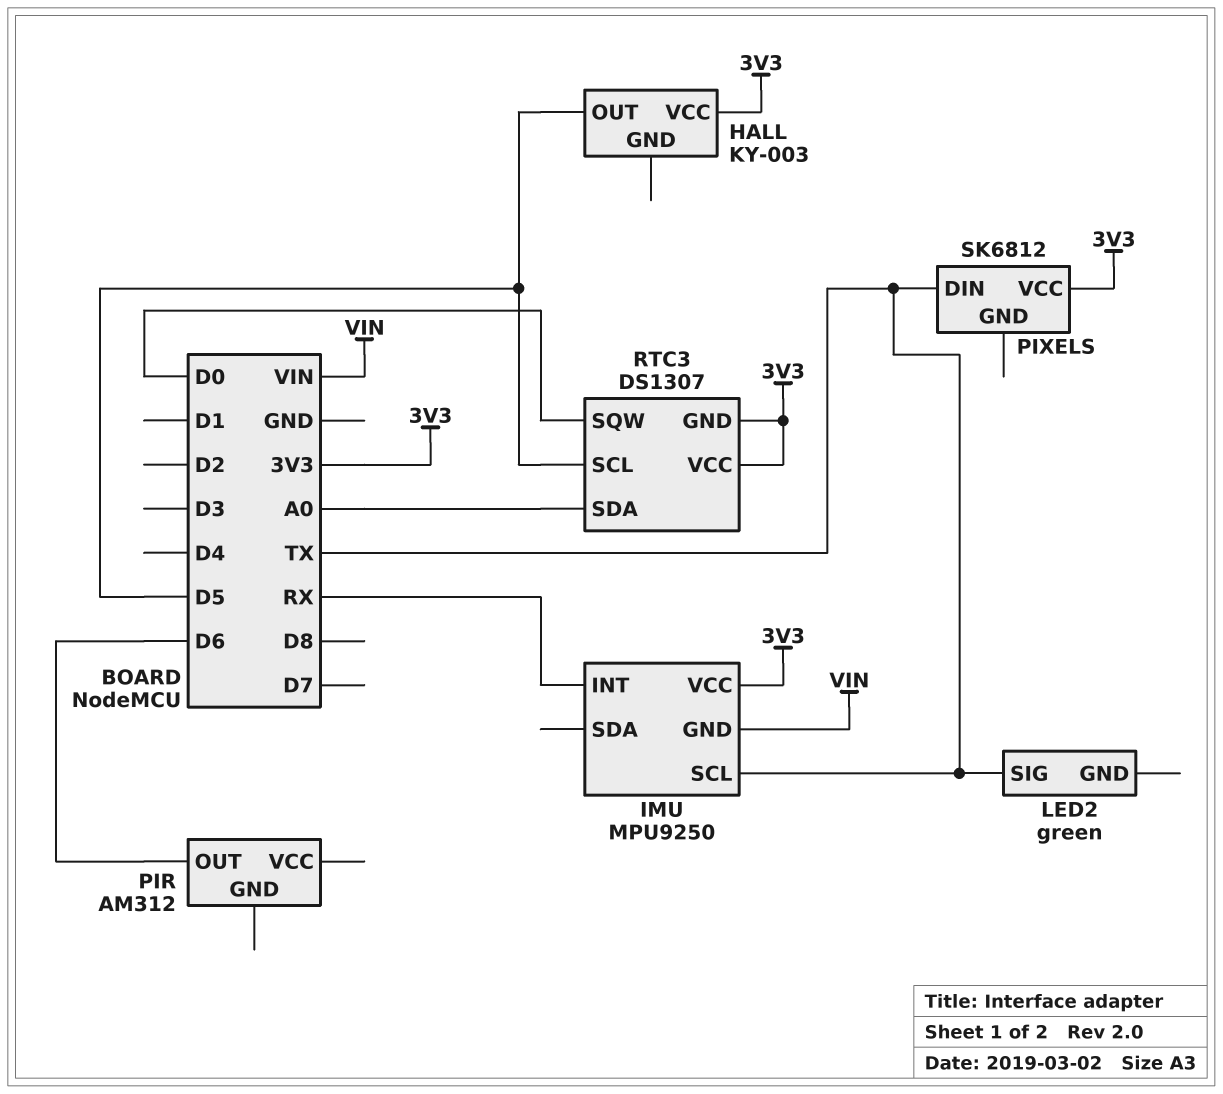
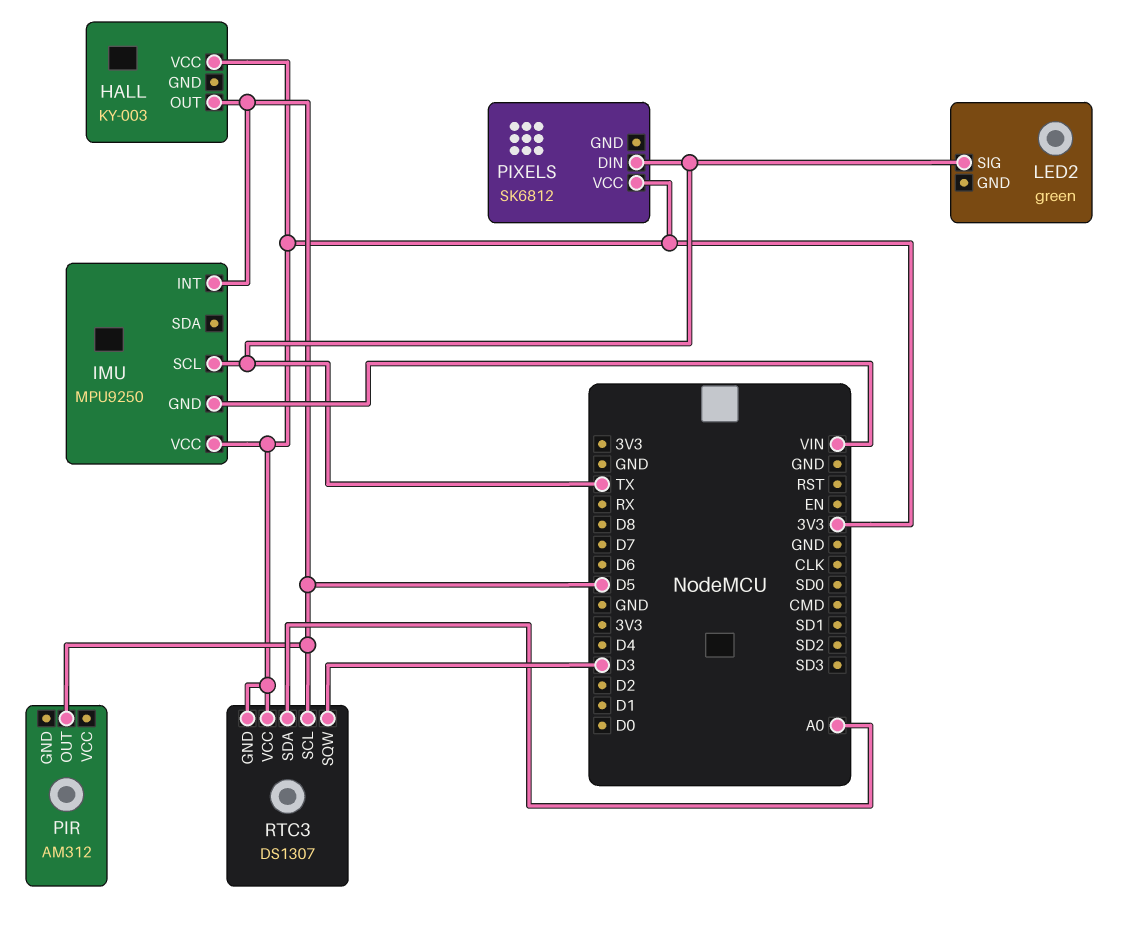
IMU pin INT: RX -> D5
PIR pin OUT: D6 -> D5
RTC3 pin SQW: D0 -> D3

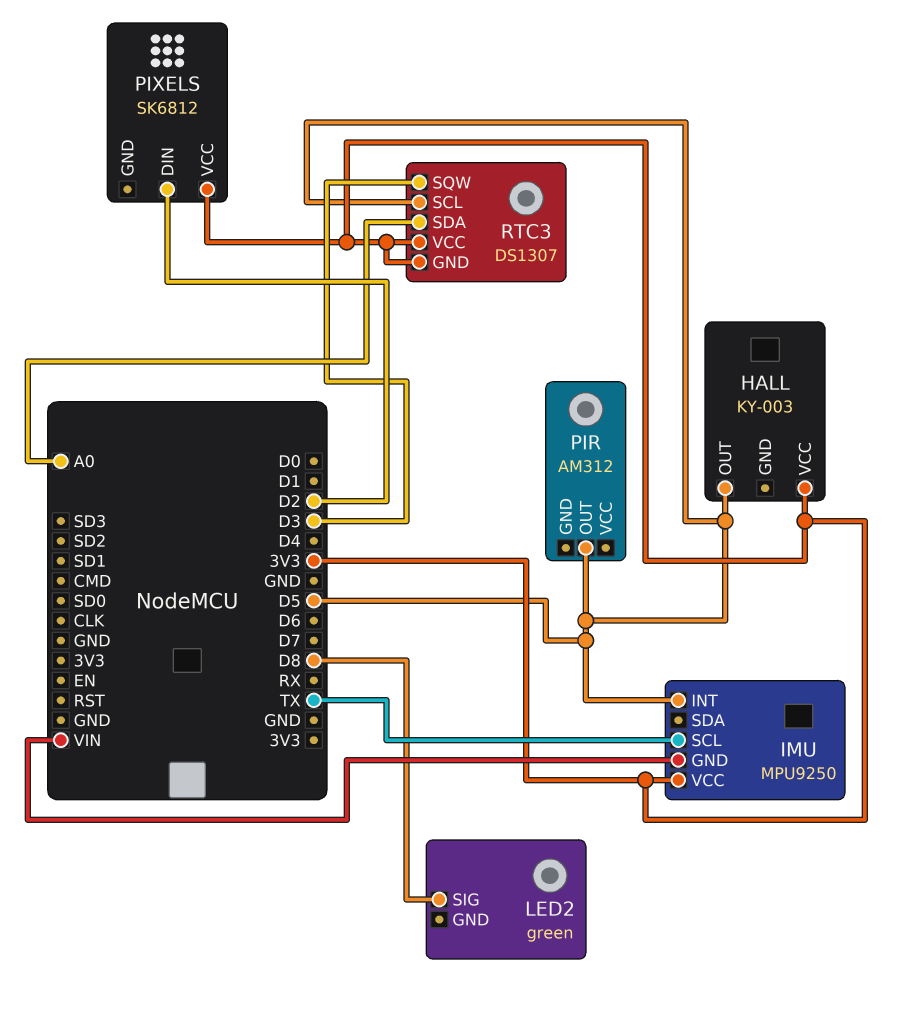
LED2 pin SIG: TX -> D8
PIXELS pin DIN: TX -> D2

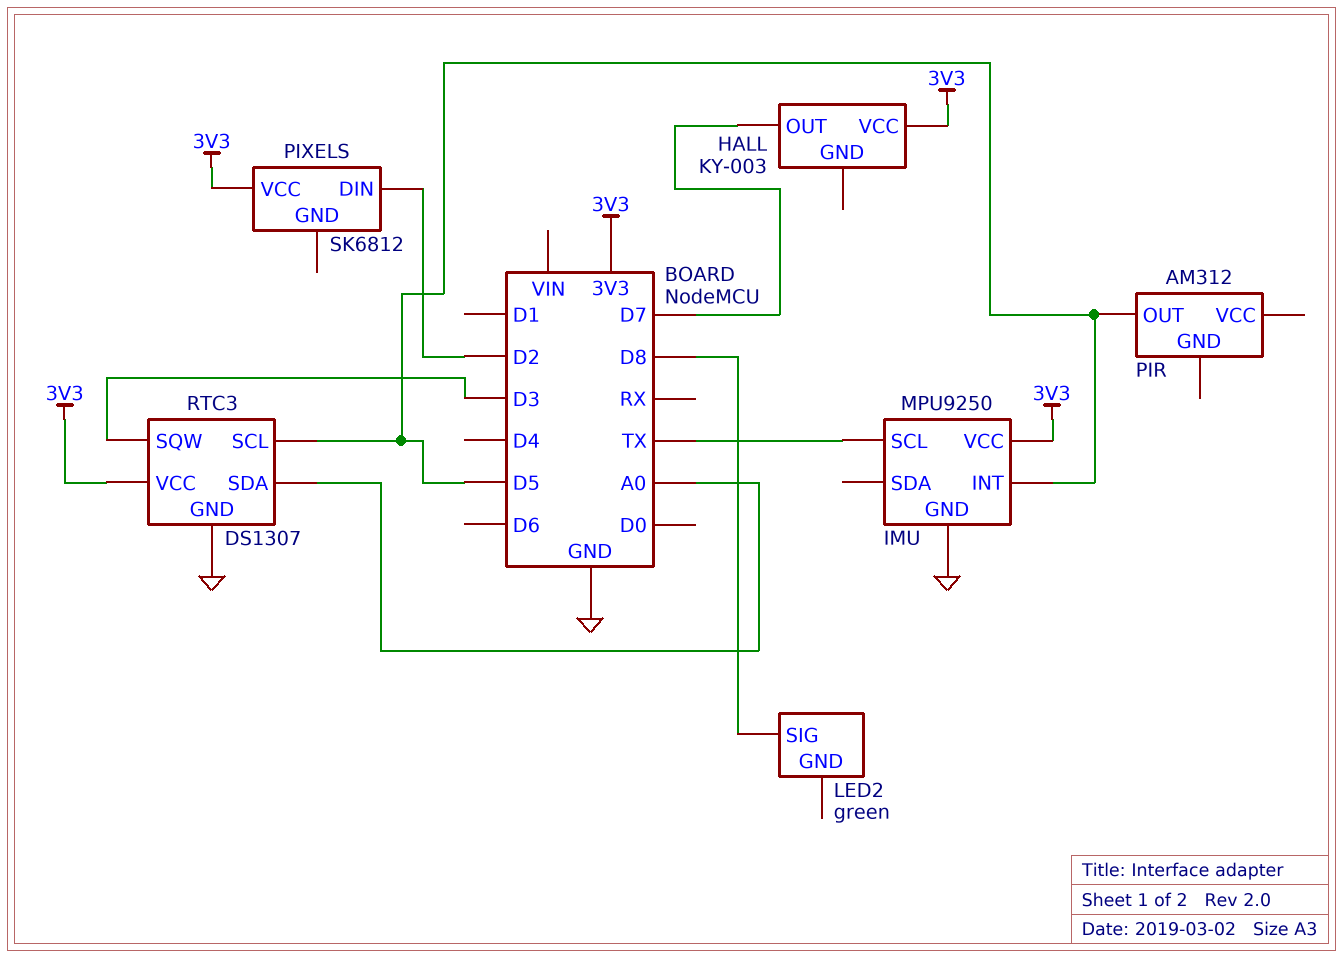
HALL pin OUT: D5 -> D7
IMU pin GND: VIN -> GND
RTC3 pin GND: 3V3 -> GND

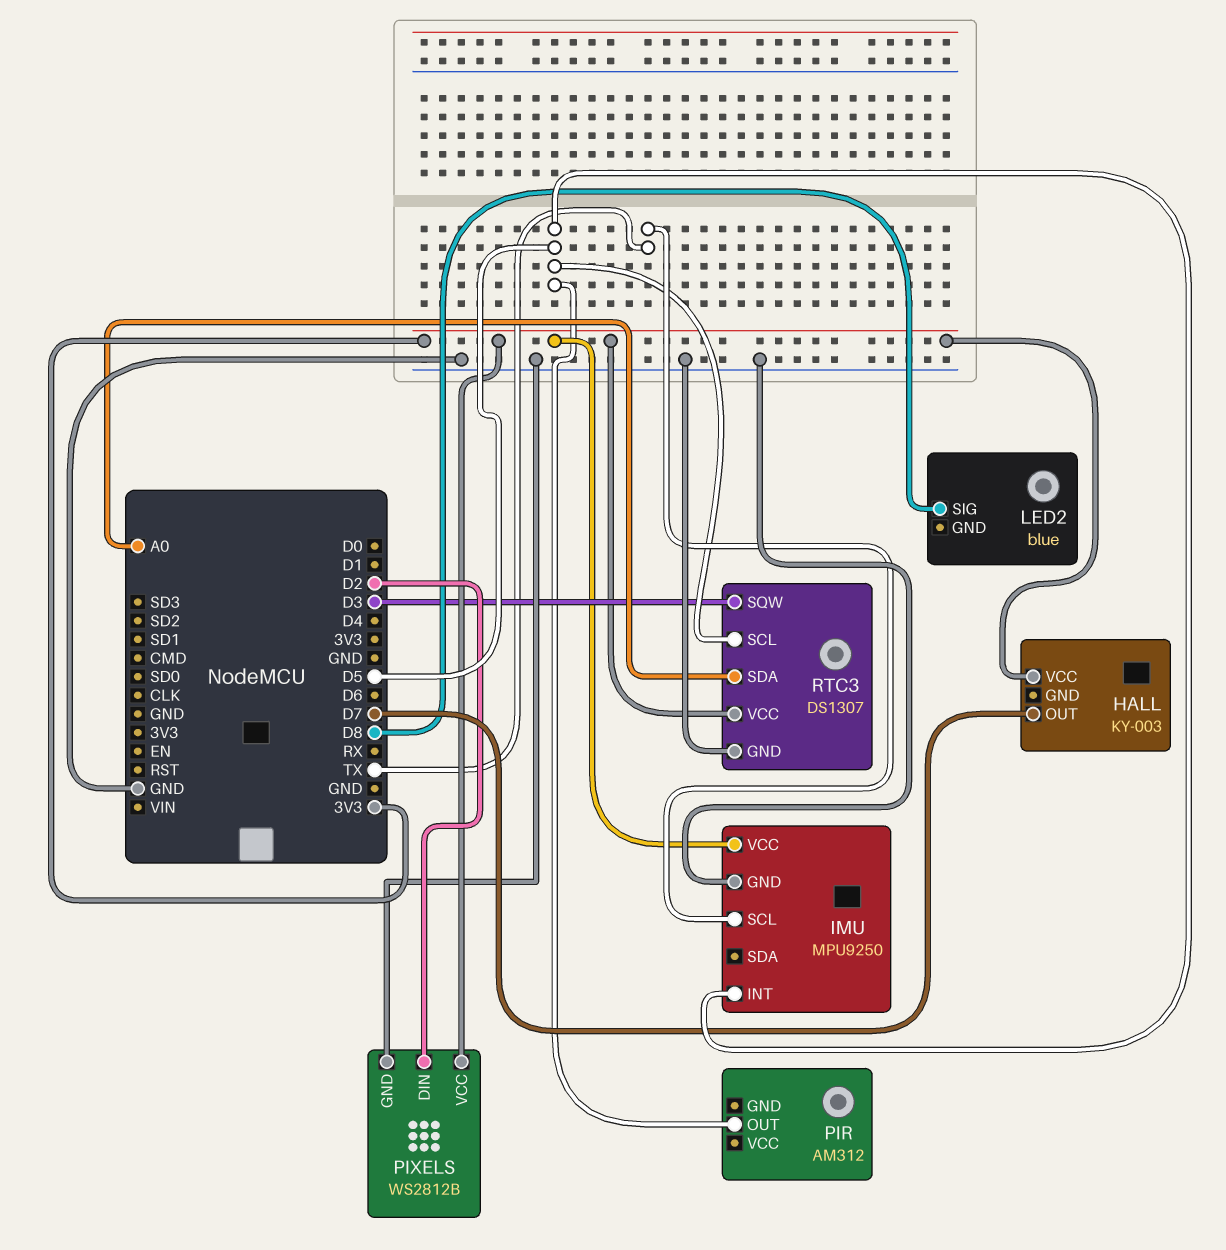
LED2: green -> blue
PIXELS: SK6812 -> WS2812B
PIXELS pin GND: none -> GND

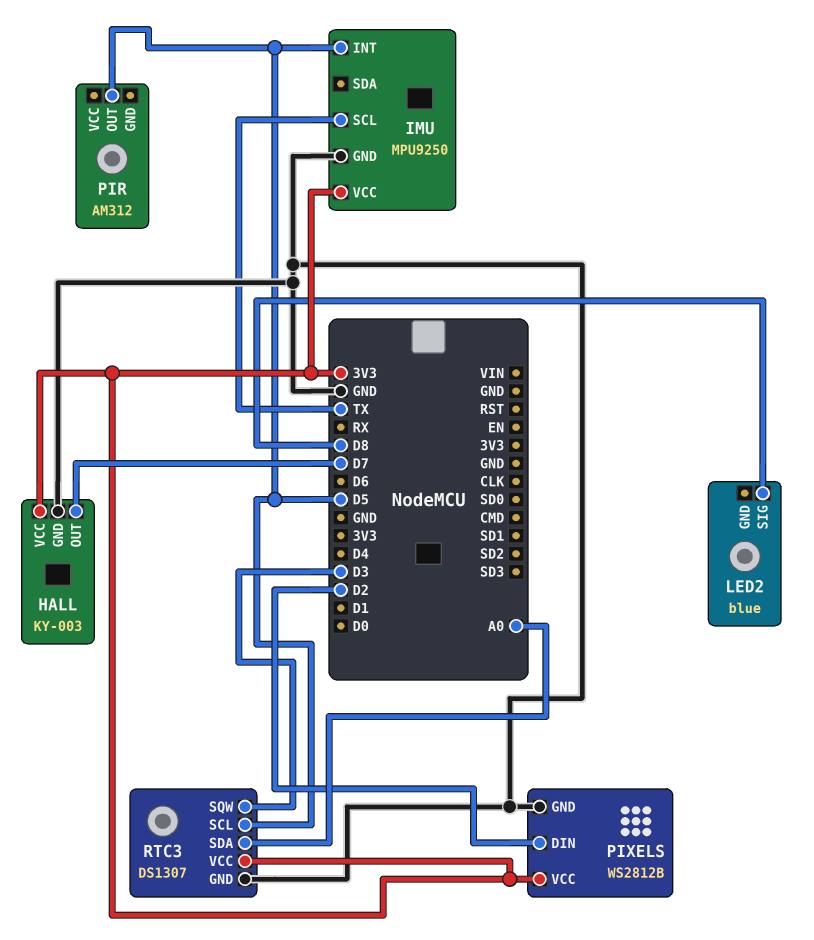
HALL pin GND: none -> GND

